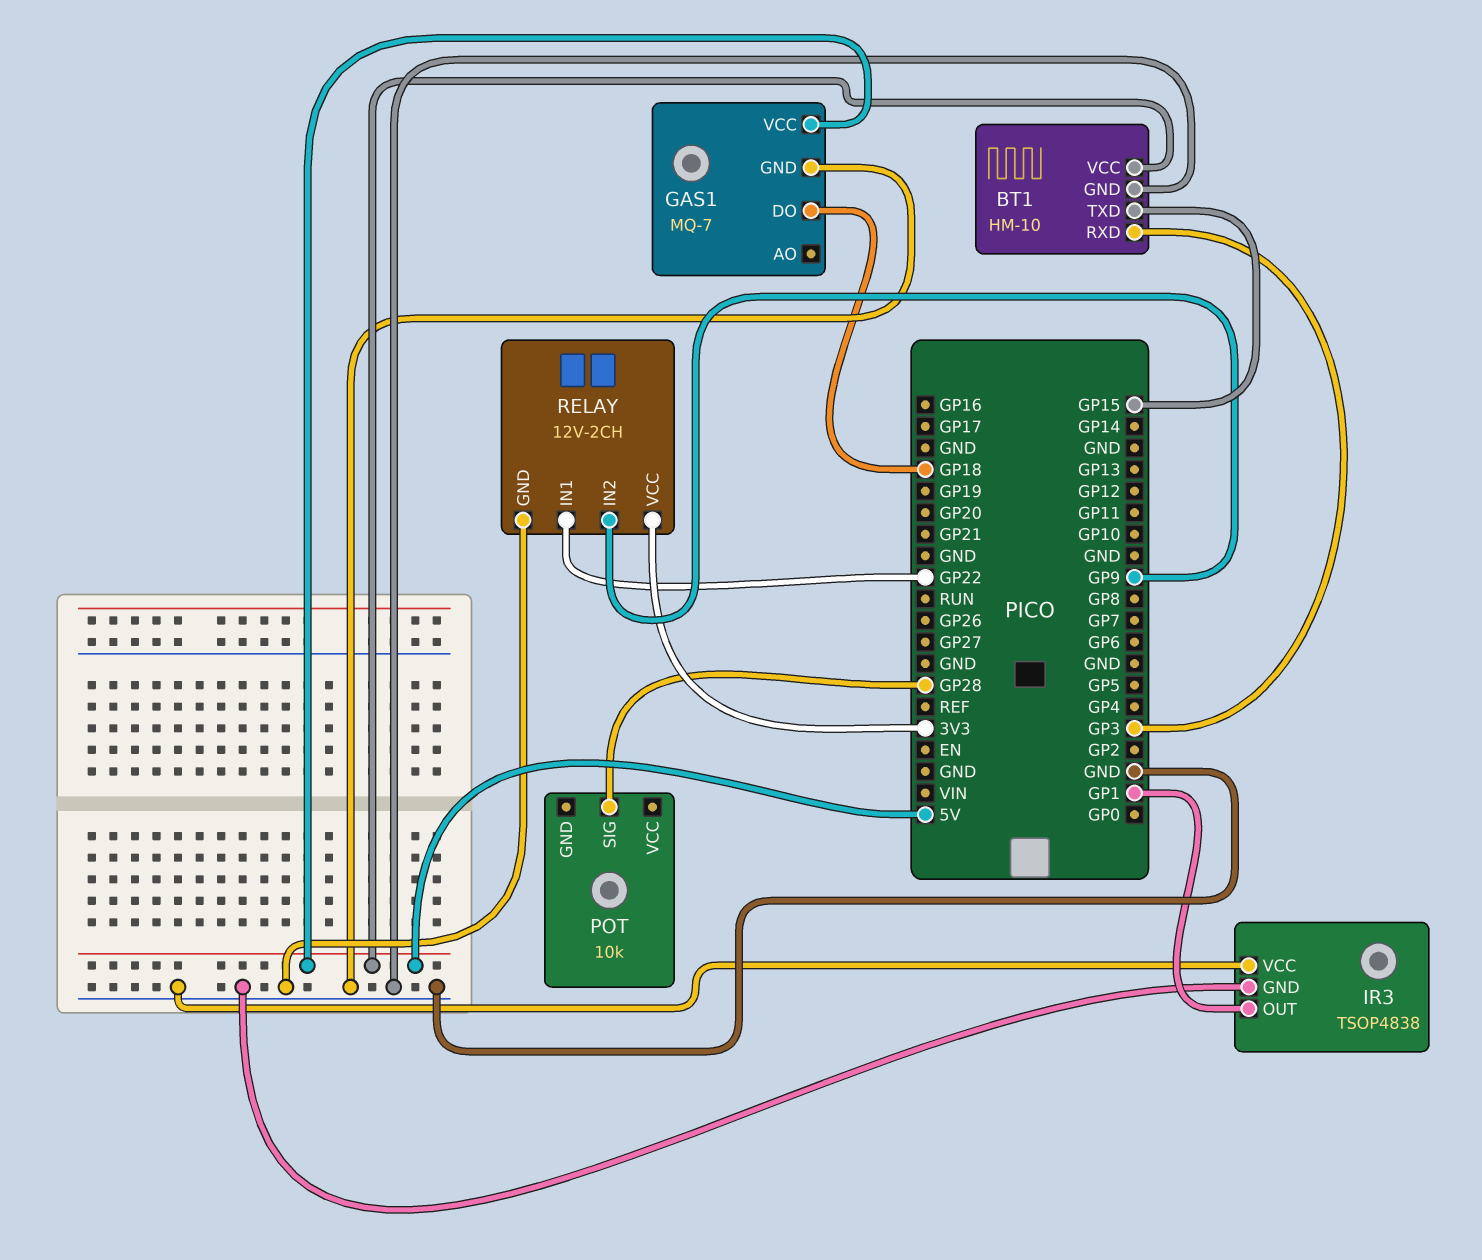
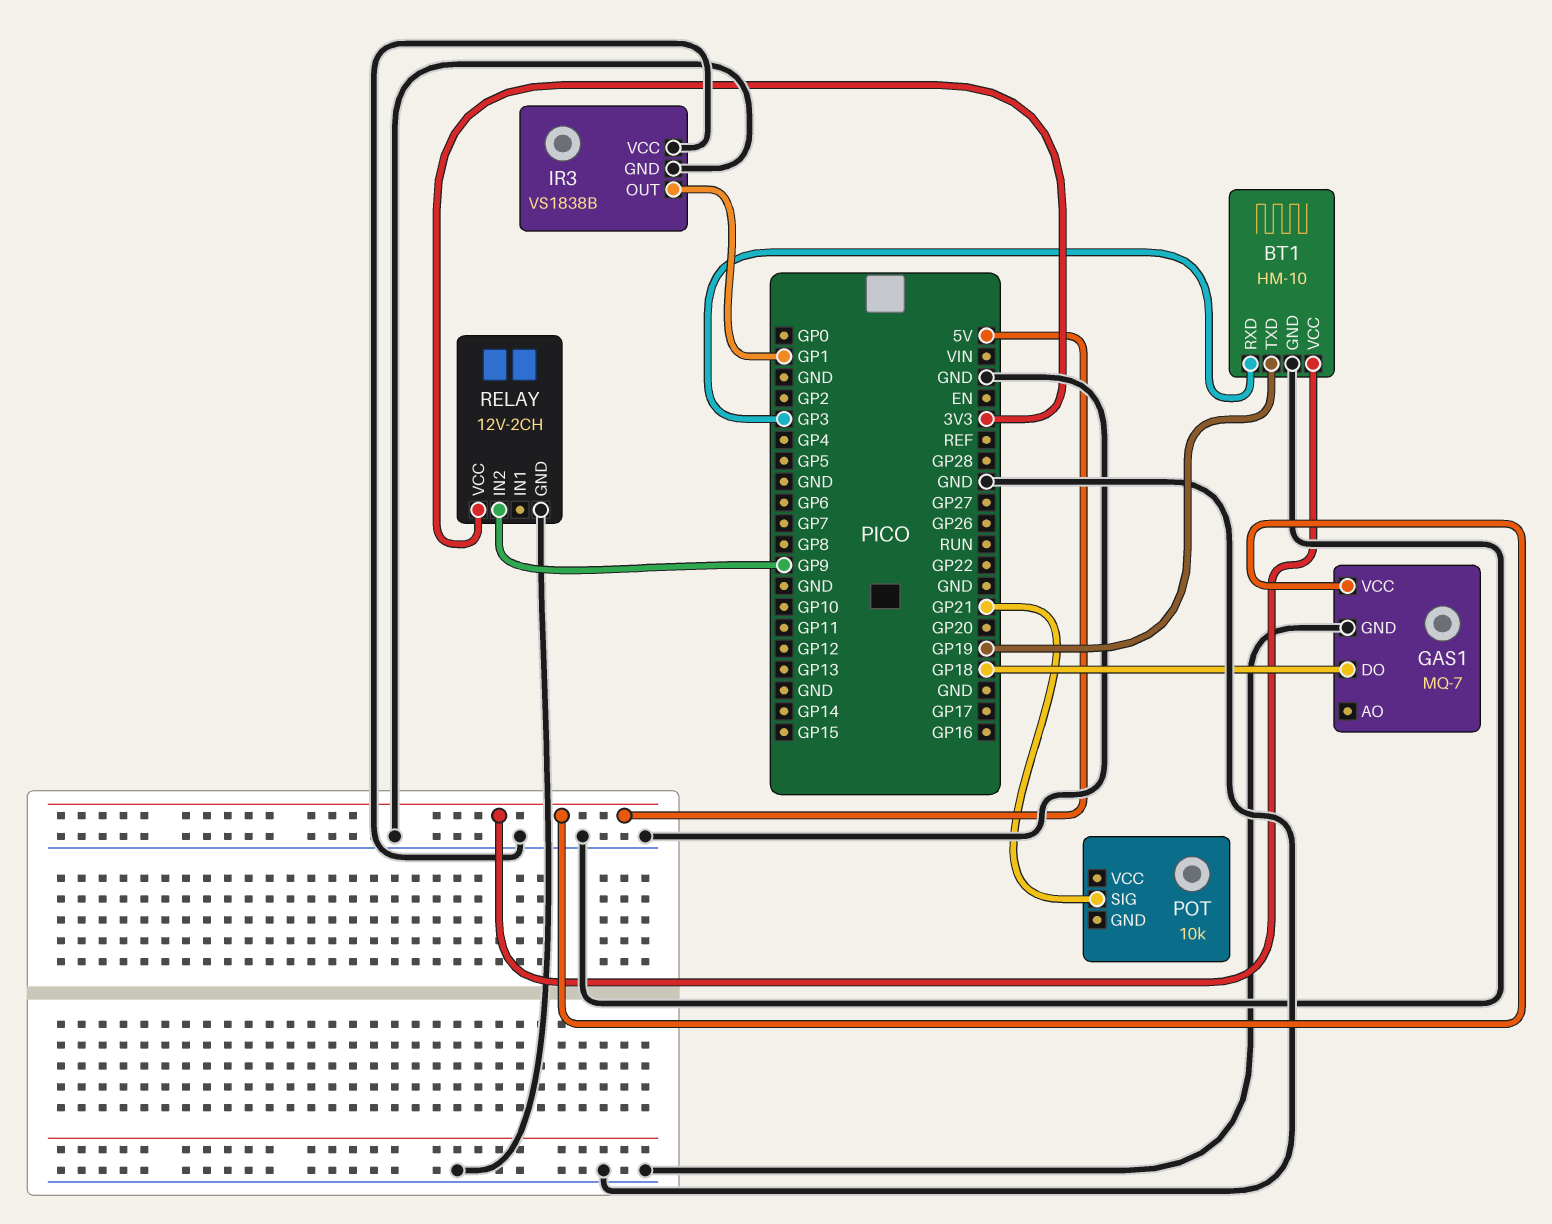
BT1 pin TXD: GP15 -> GP19
IR3: TSOP4838 -> VS1838B
POT pin SIG: GP28 -> GP21
RELAY pin IN1: GP22 -> none

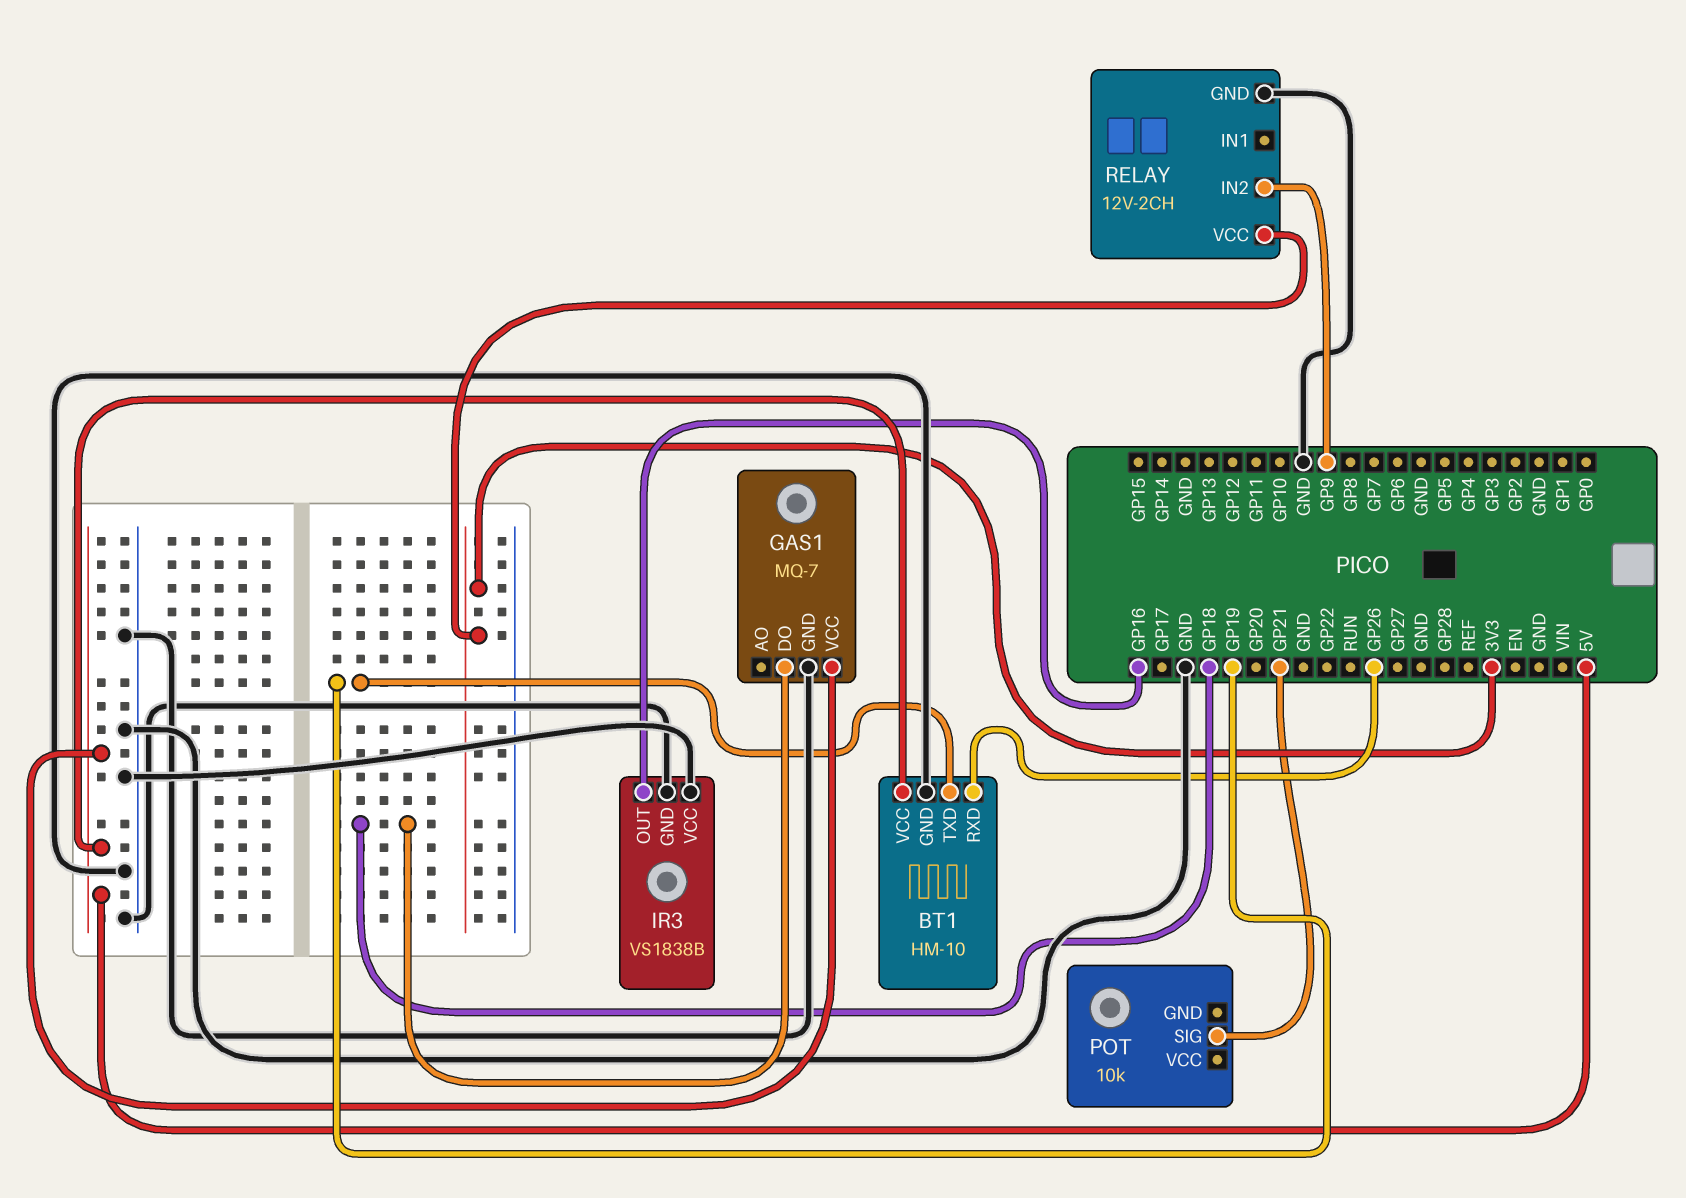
BT1 pin RXD: GP3 -> GP26
IR3 pin OUT: GP1 -> GP16

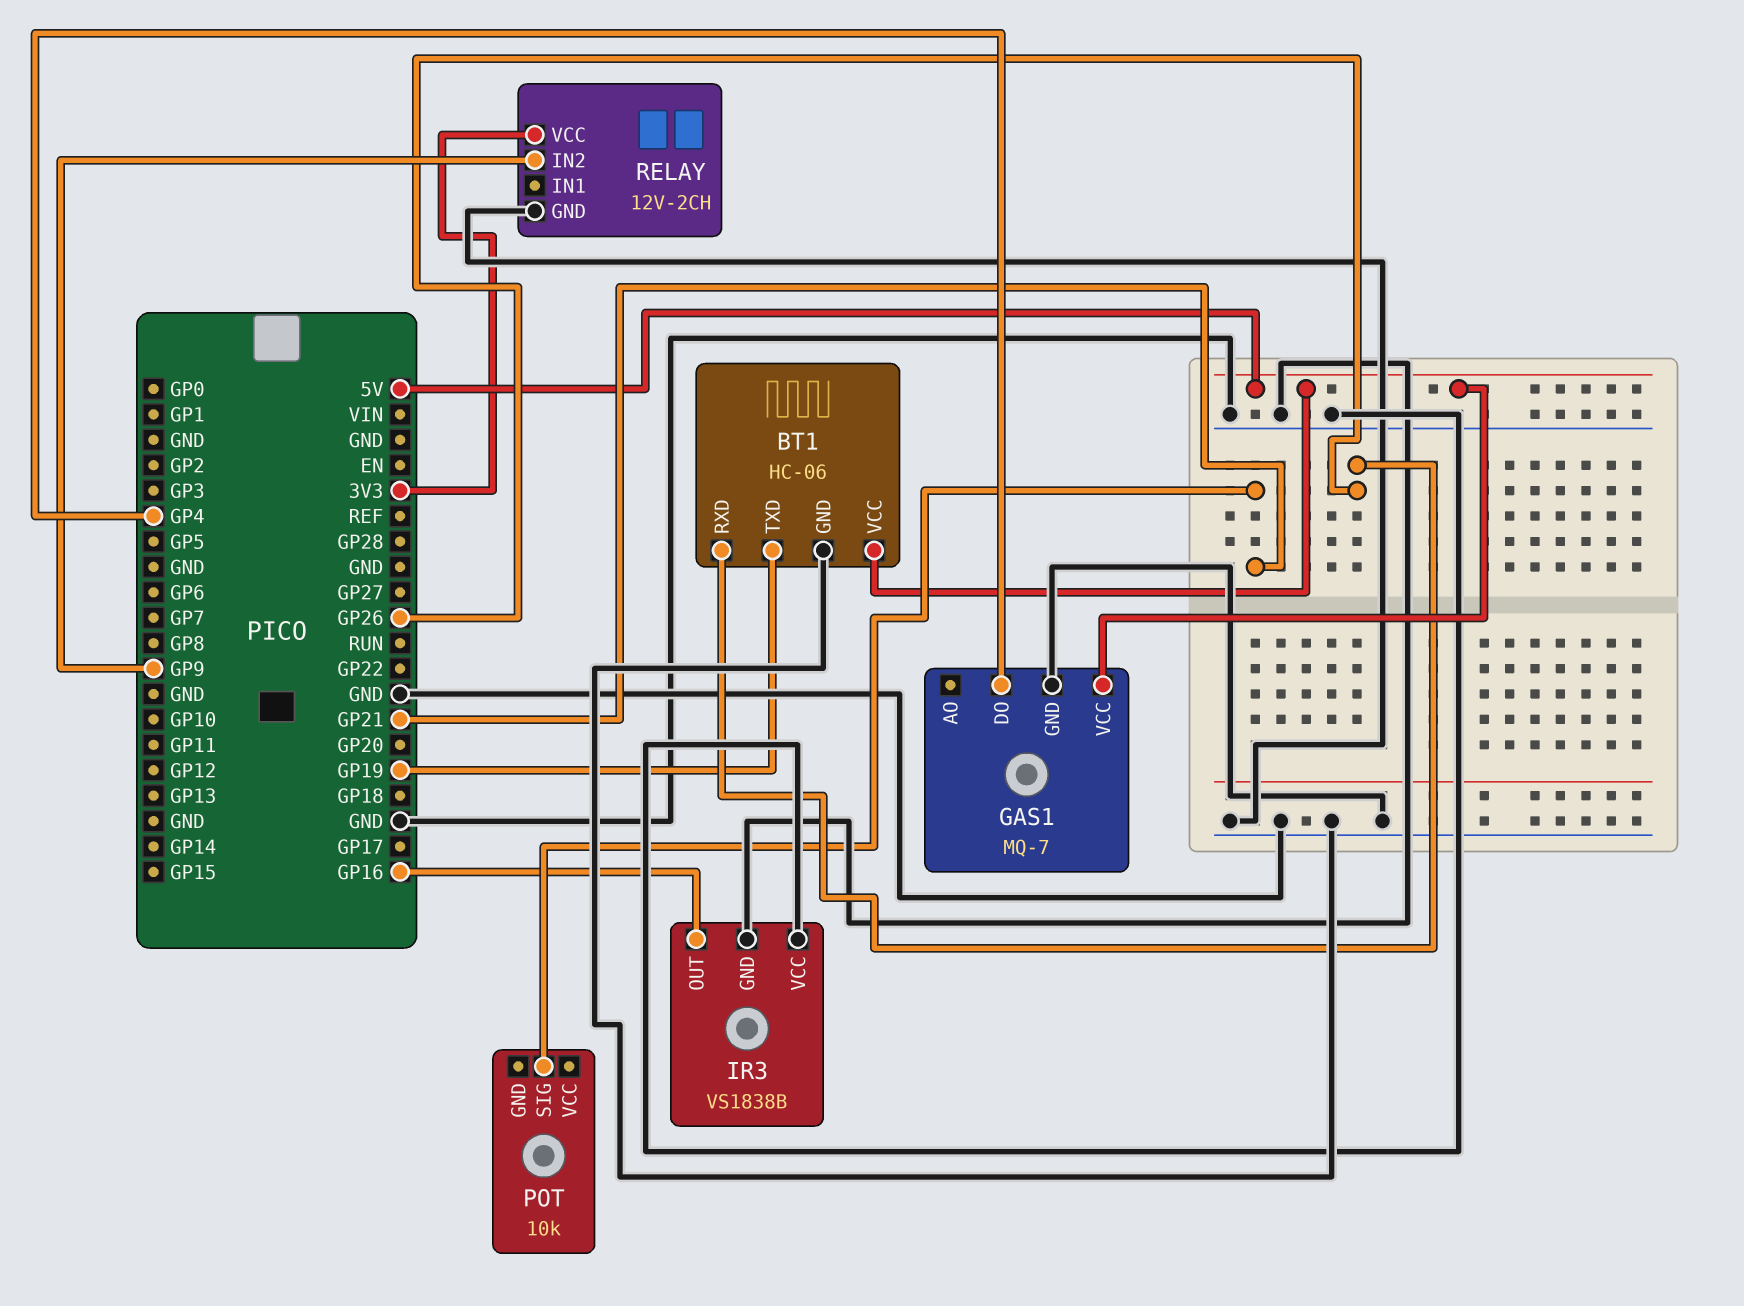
BT1: HM-10 -> HC-06
GAS1 pin DO: GP18 -> GP4

